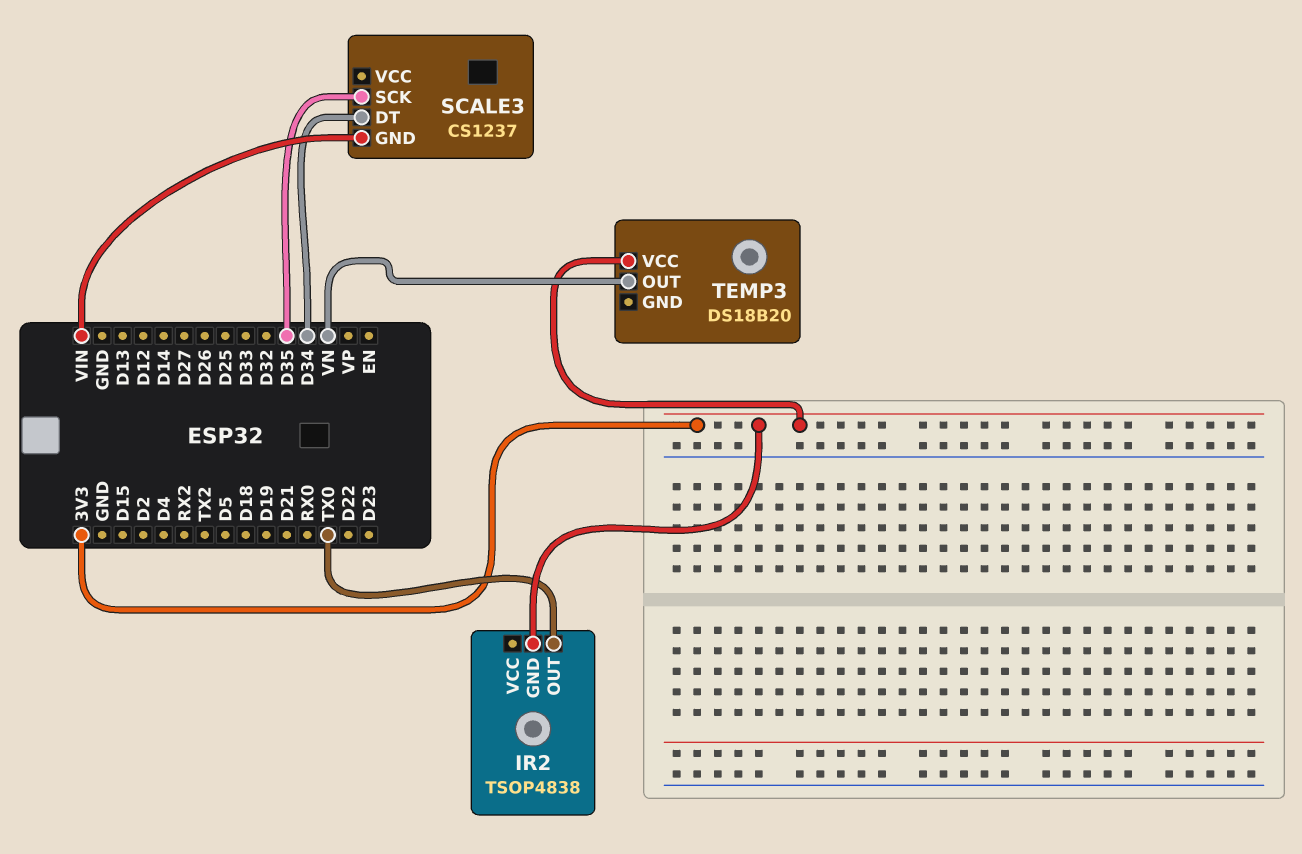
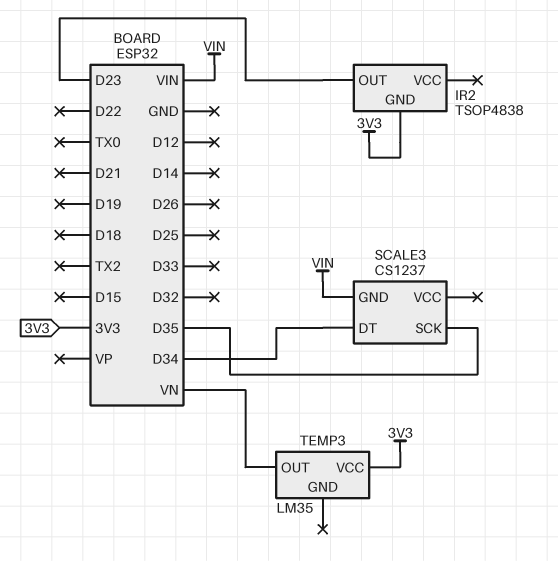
IR2 pin OUT: TX0 -> D23
TEMP3: DS18B20 -> LM35

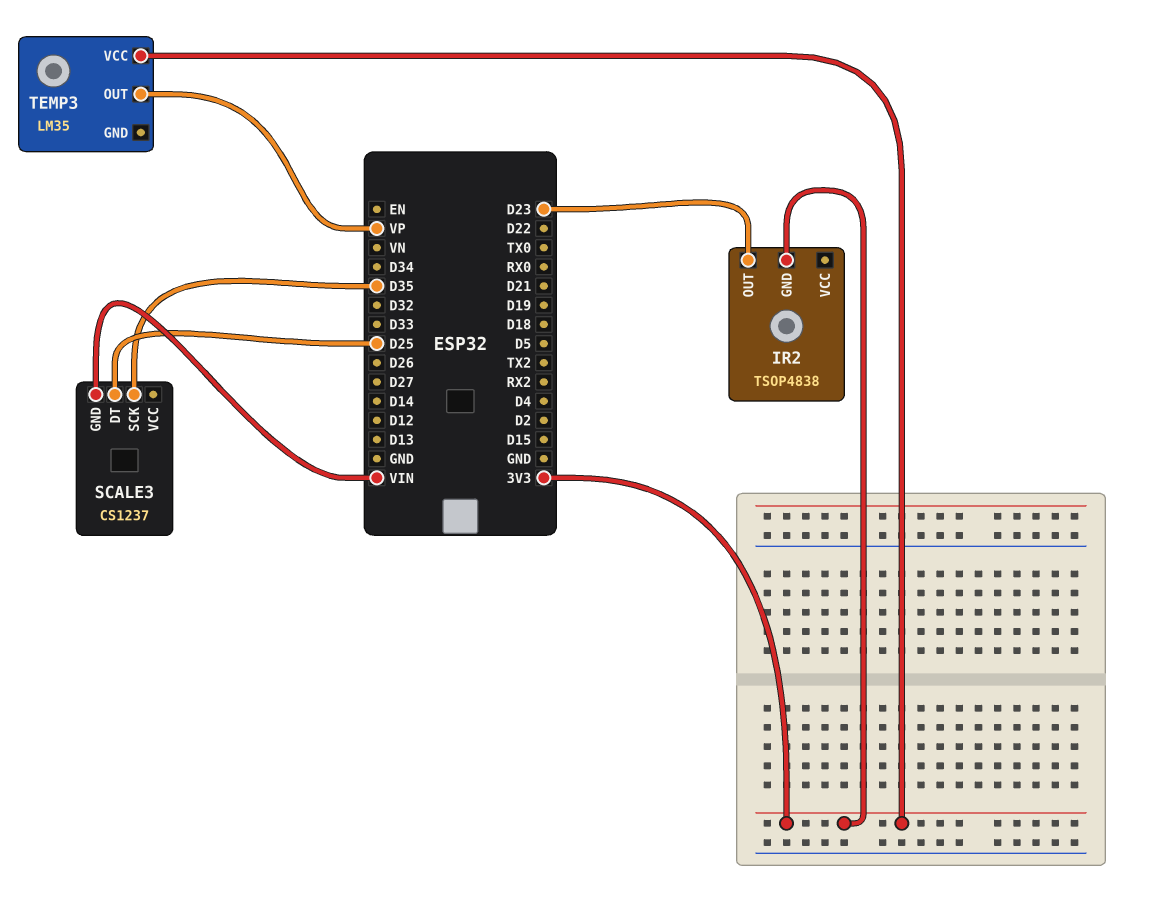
SCALE3 pin DT: D34 -> D25
TEMP3 pin OUT: VN -> VP

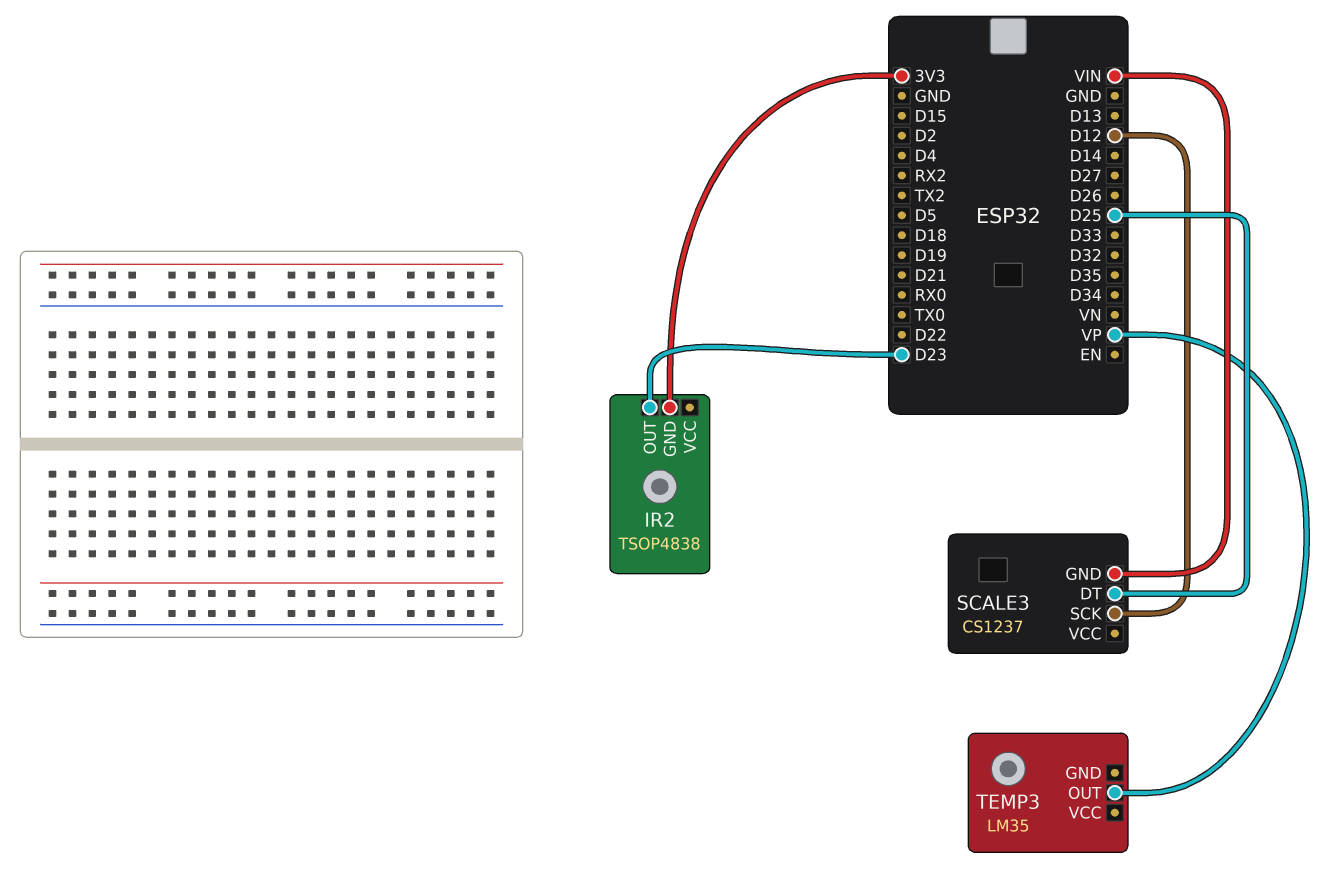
SCALE3 pin SCK: D35 -> D12
TEMP3 pin VCC: 3V3 -> none

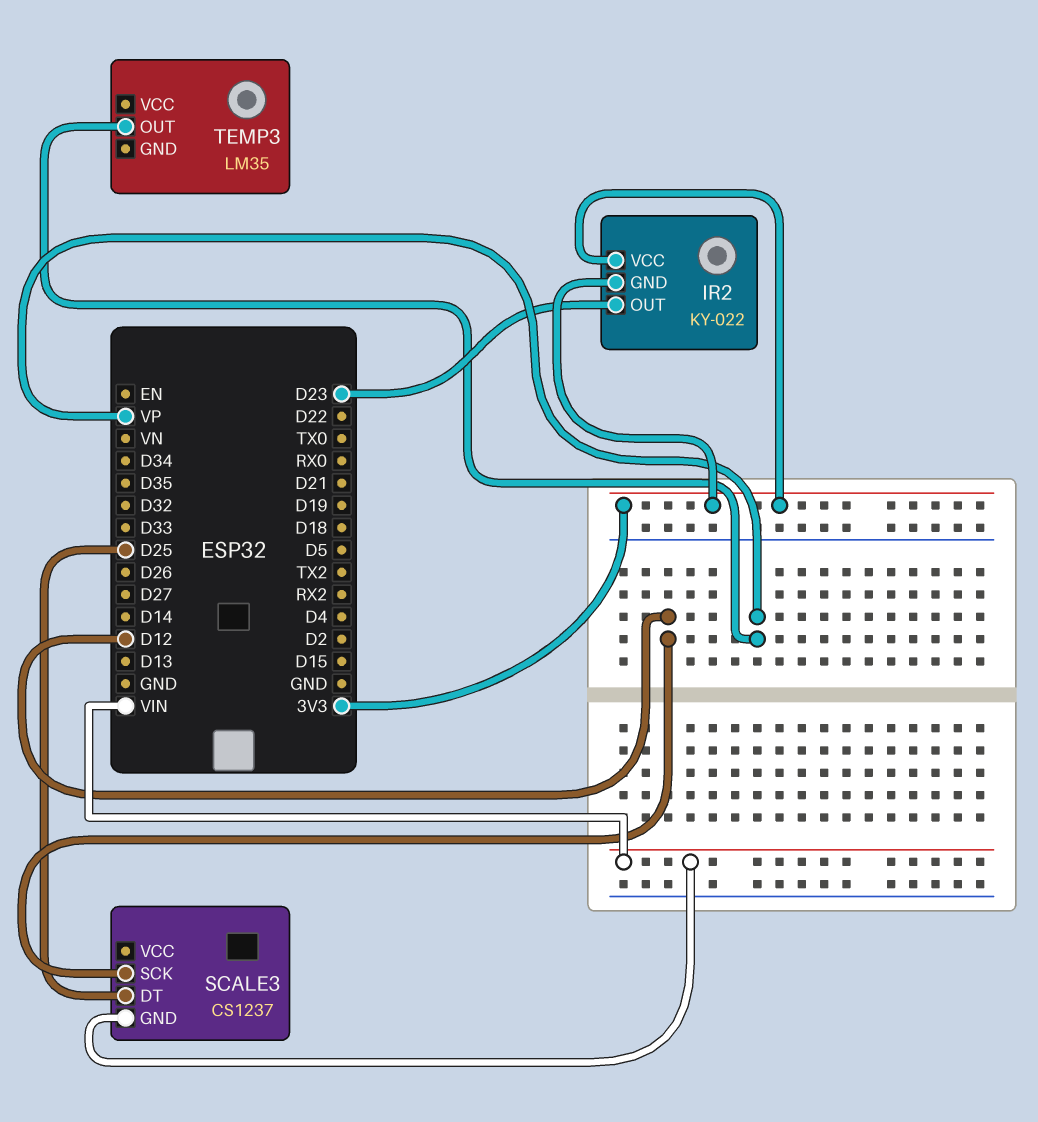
IR2: TSOP4838 -> KY-022
IR2 pin VCC: none -> 3V3

